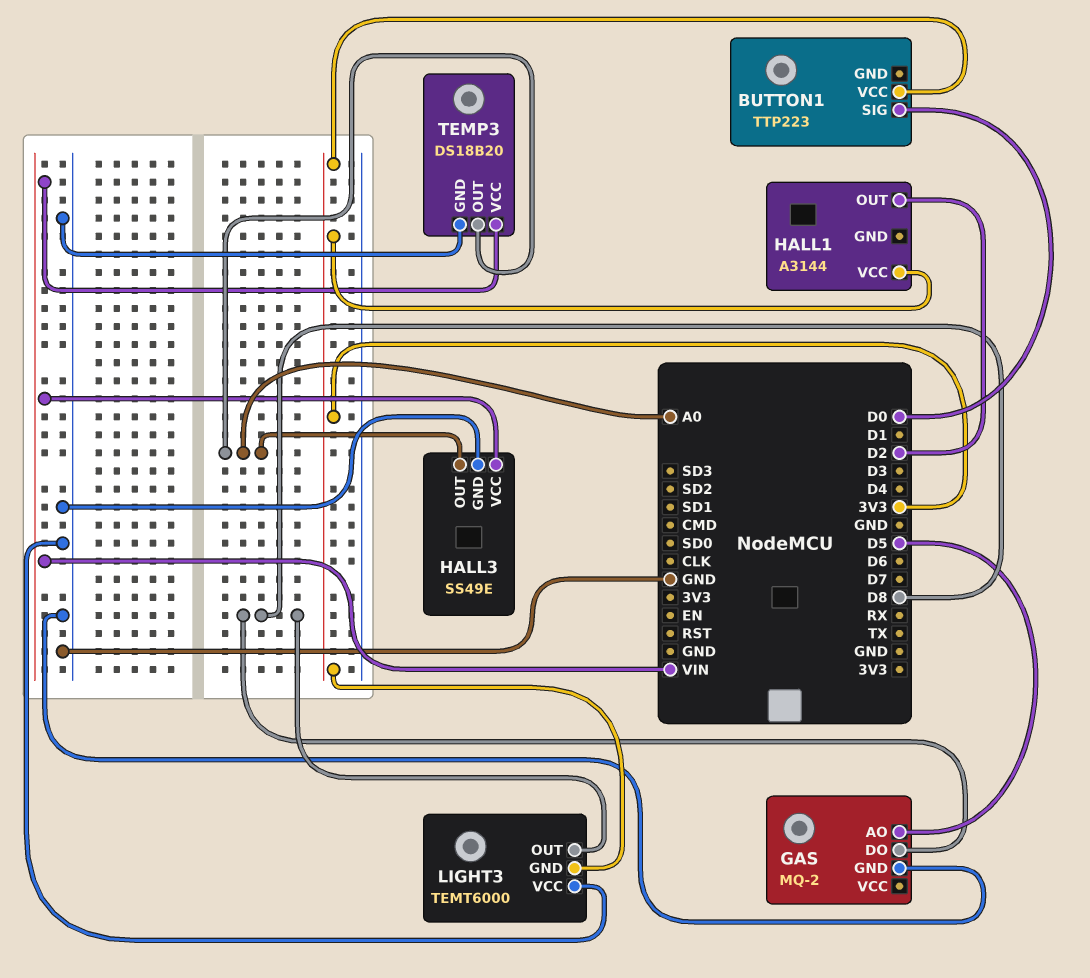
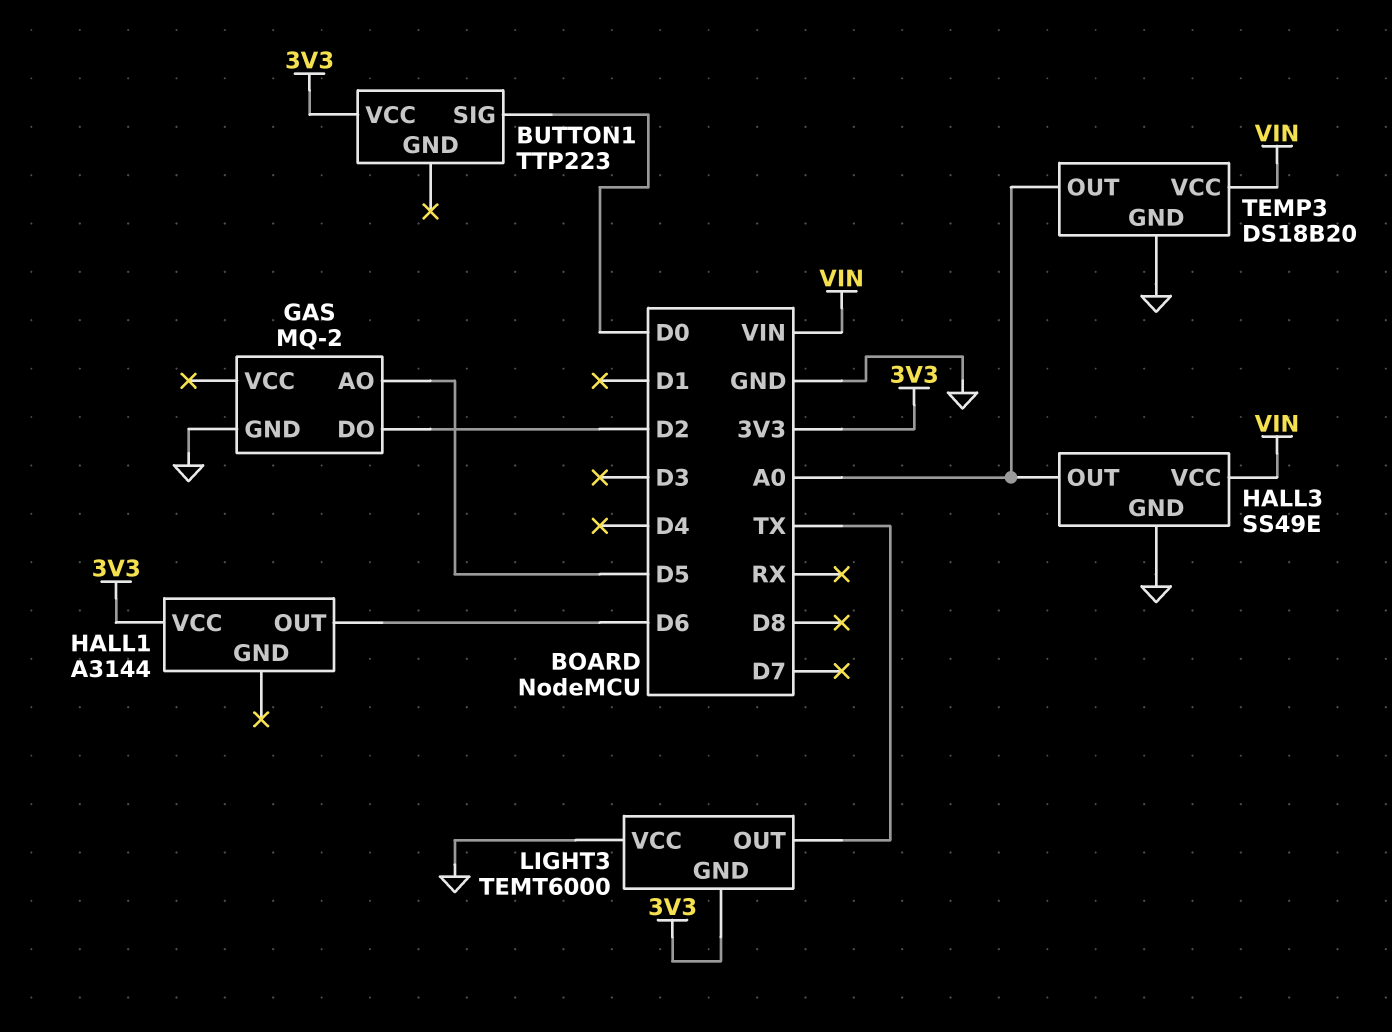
GAS pin DO: D8 -> D2
HALL1 pin OUT: D2 -> D6
LIGHT3 pin OUT: D8 -> TX

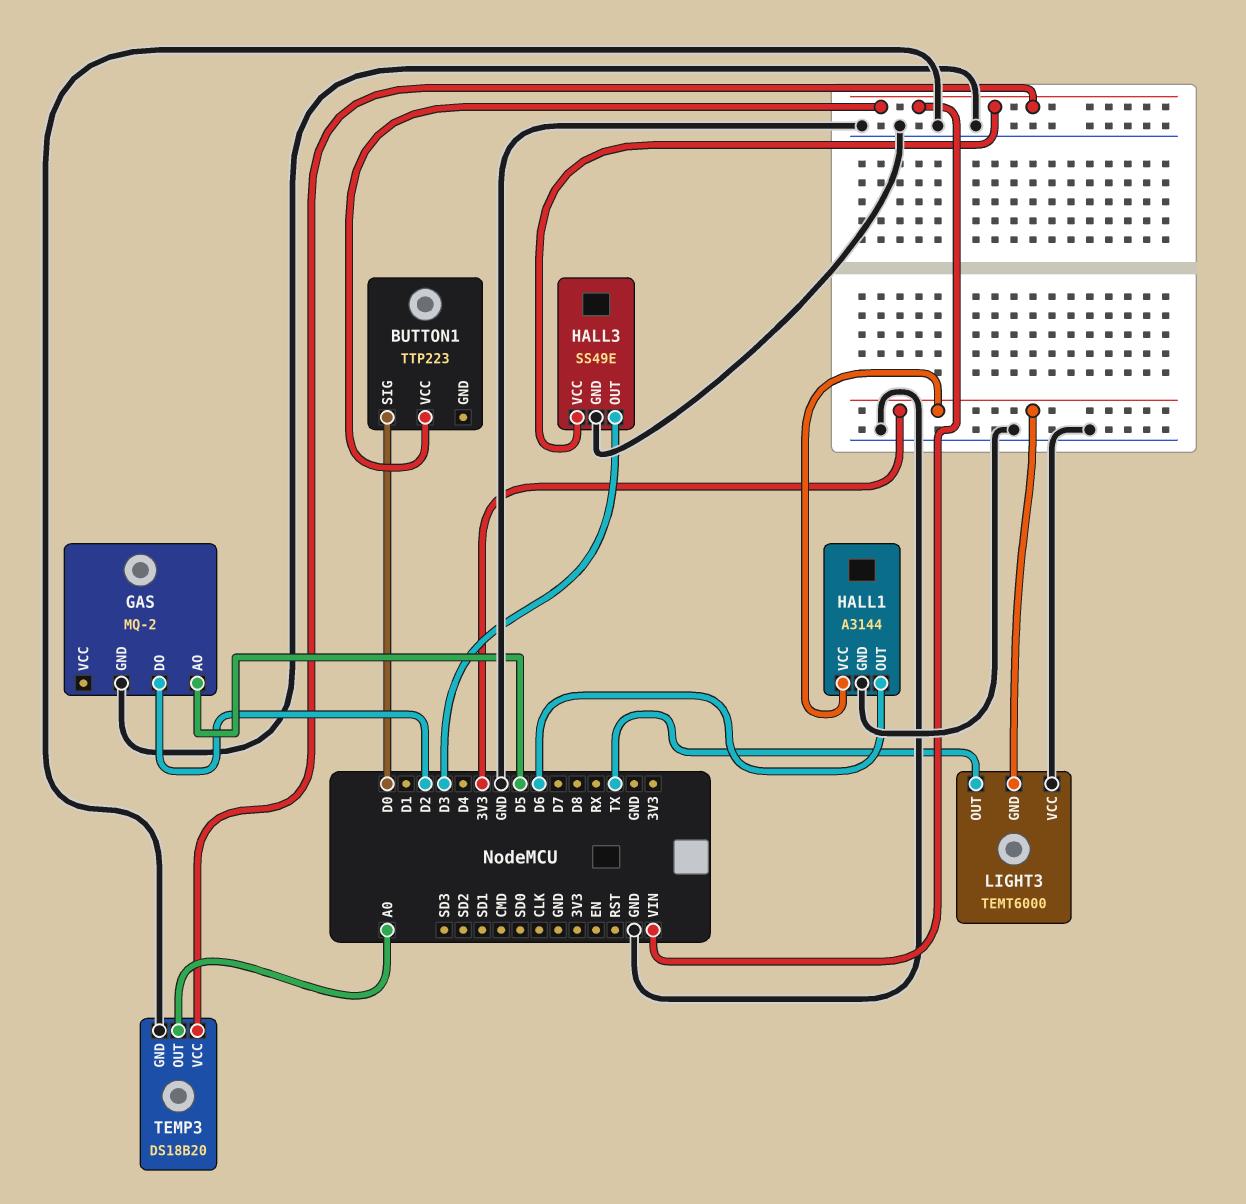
BUTTON1 pin VCC: 3V3 -> VIN
HALL1 pin GND: none -> GND
HALL3 pin OUT: A0 -> D3

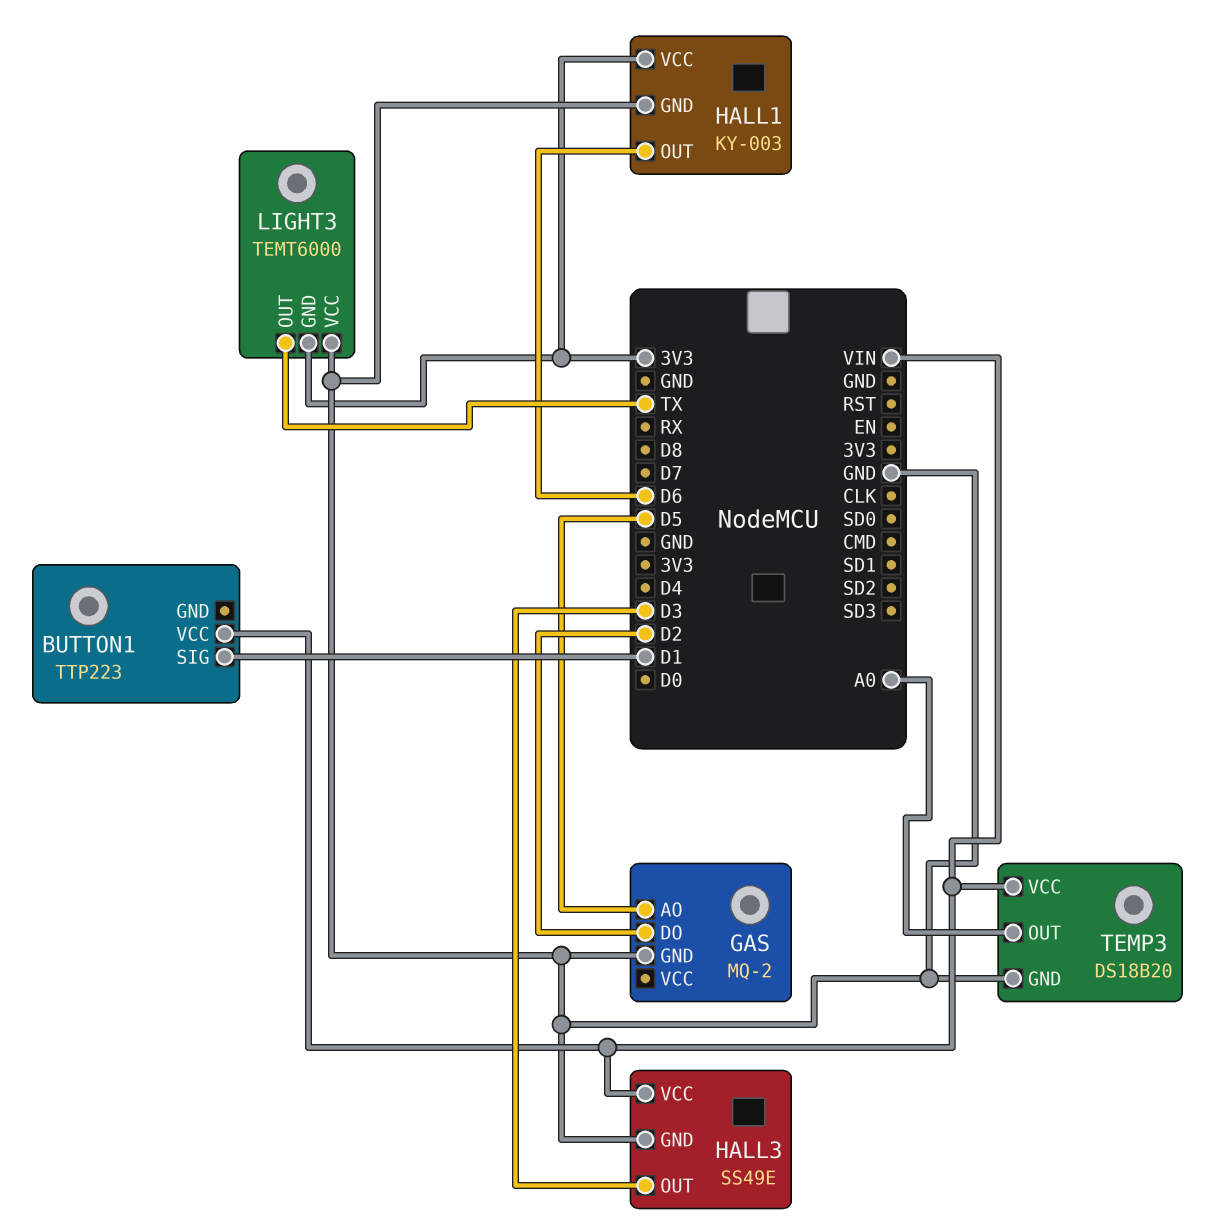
BUTTON1 pin SIG: D0 -> D1
HALL1: A3144 -> KY-003

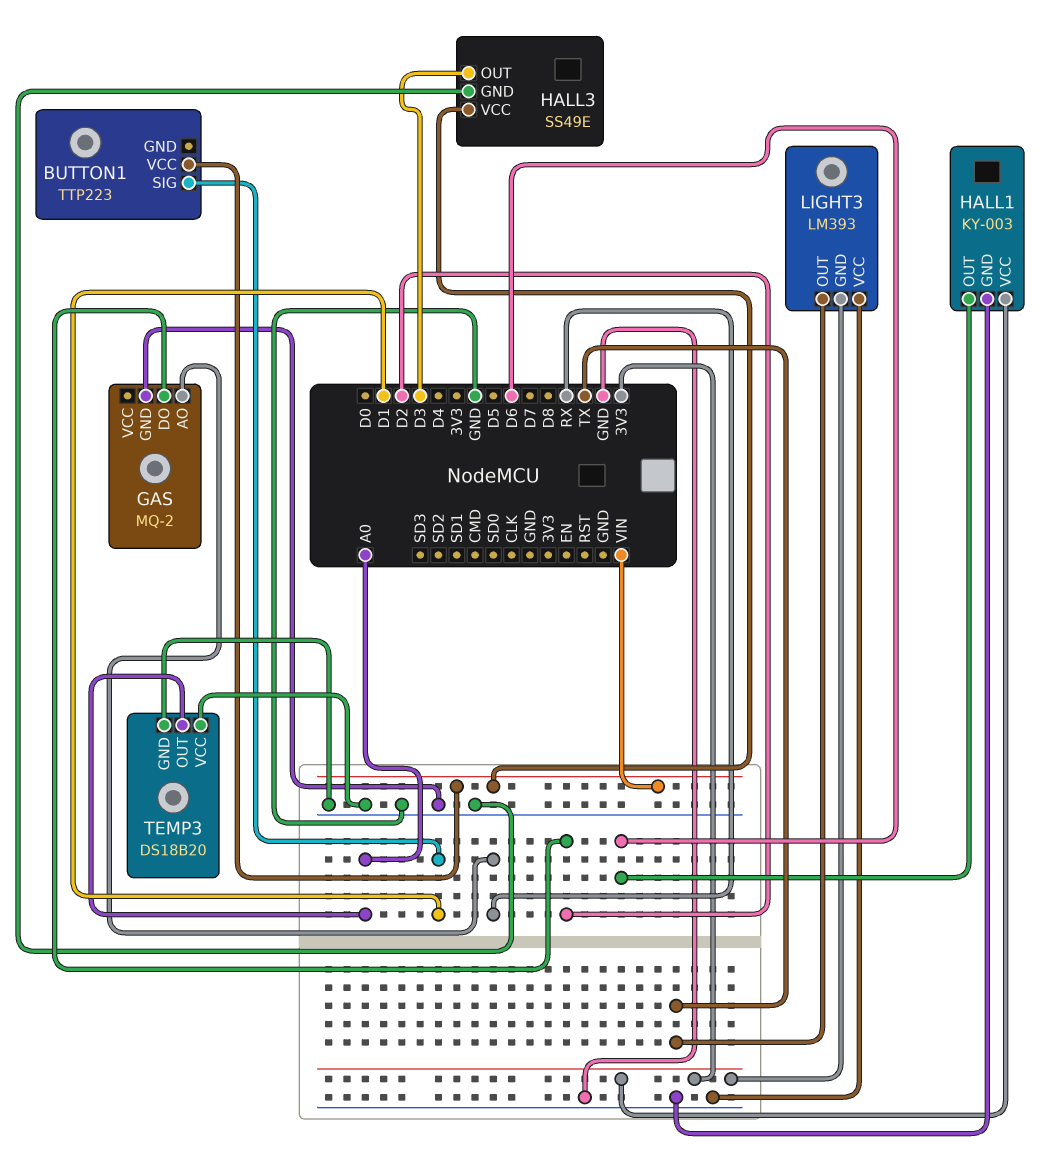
GAS pin AO: D5 -> RX
LIGHT3: TEMT6000 -> LM393
TEMP3 pin VCC: VIN -> GND

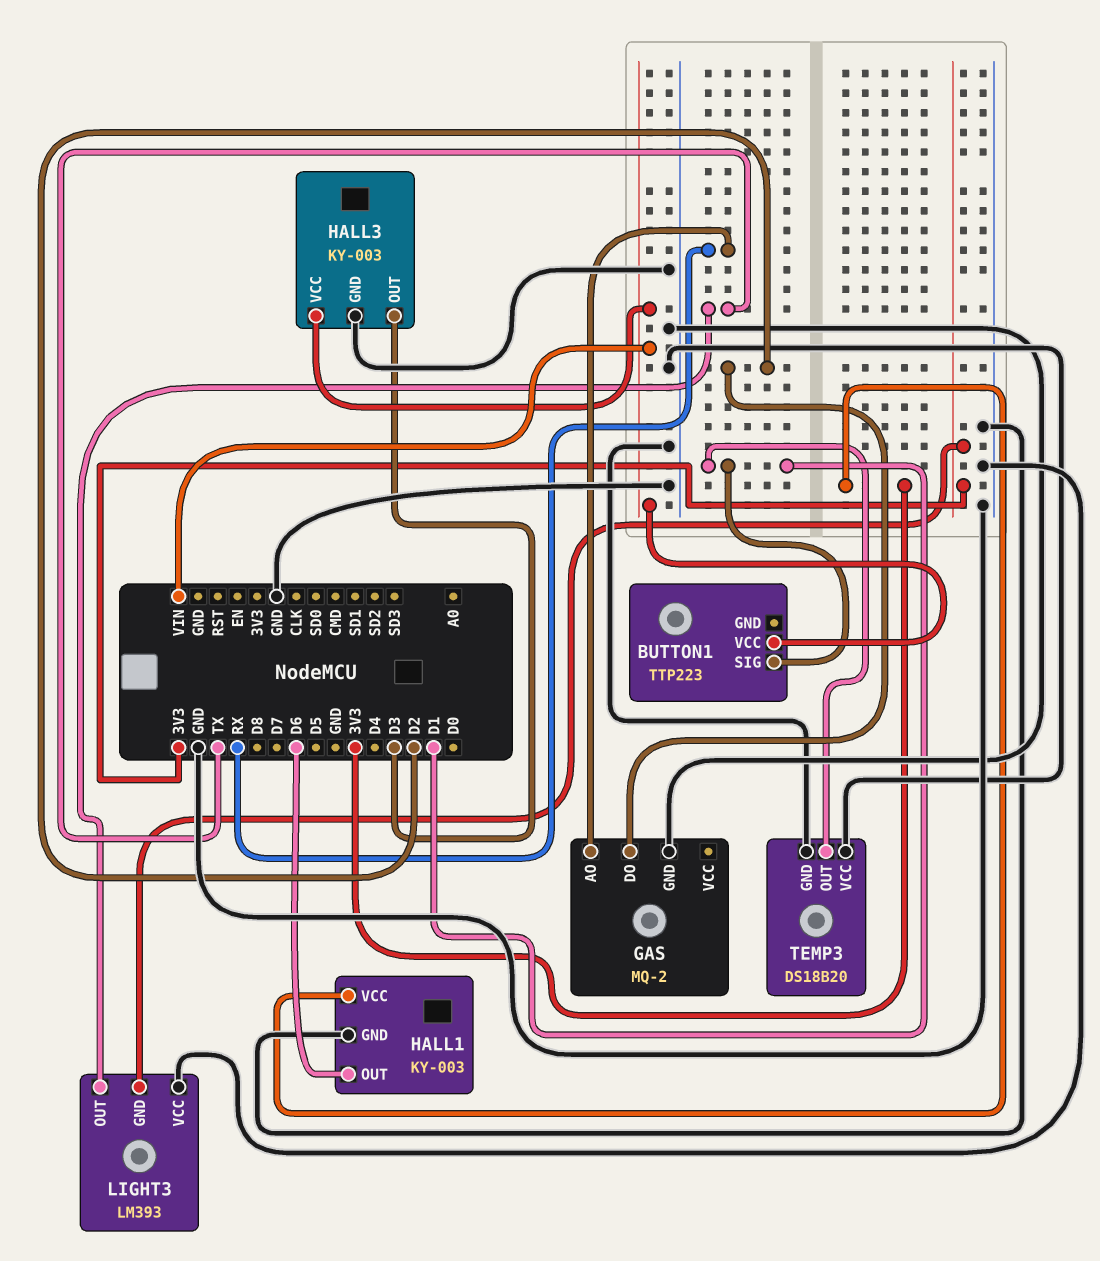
HALL3: SS49E -> KY-003
TEMP3 pin OUT: A0 -> D1

